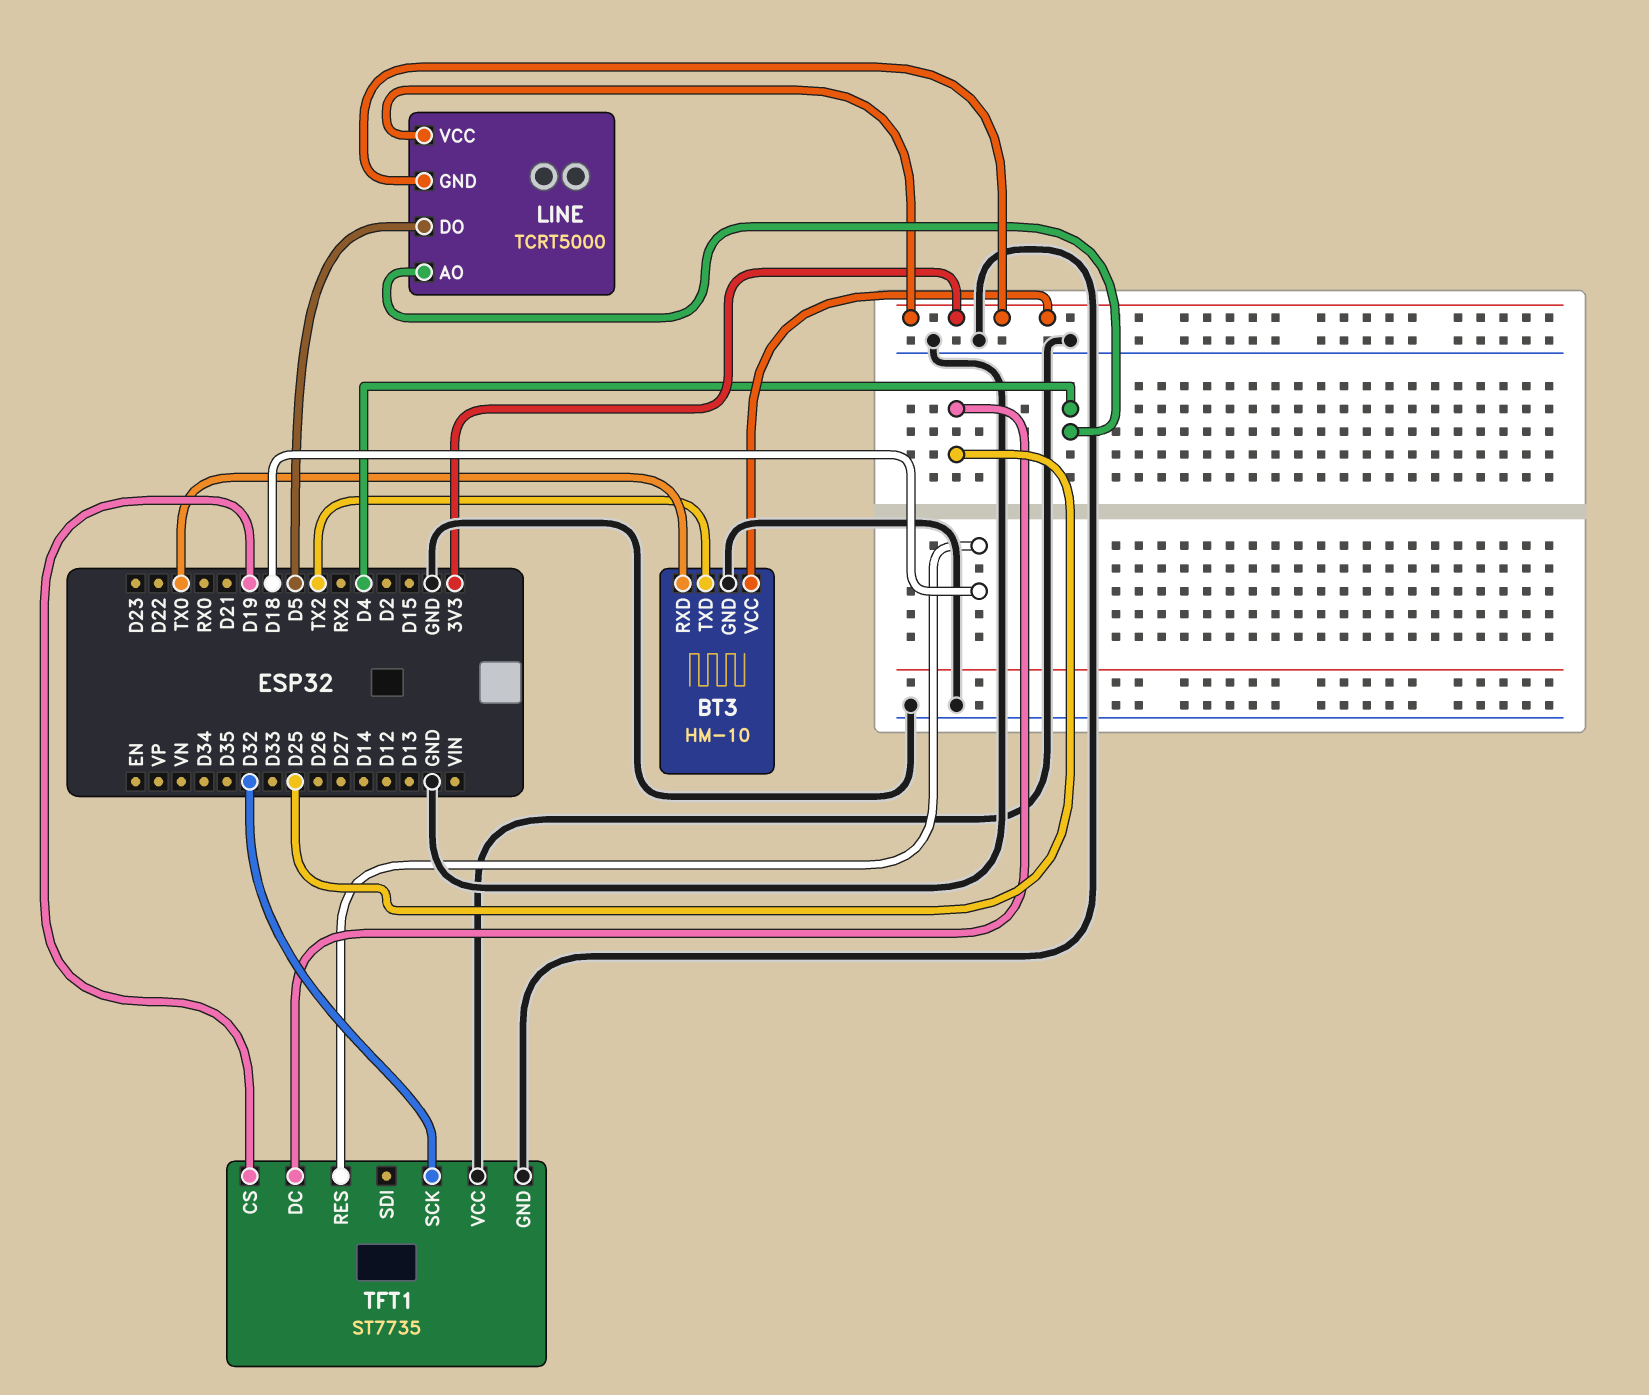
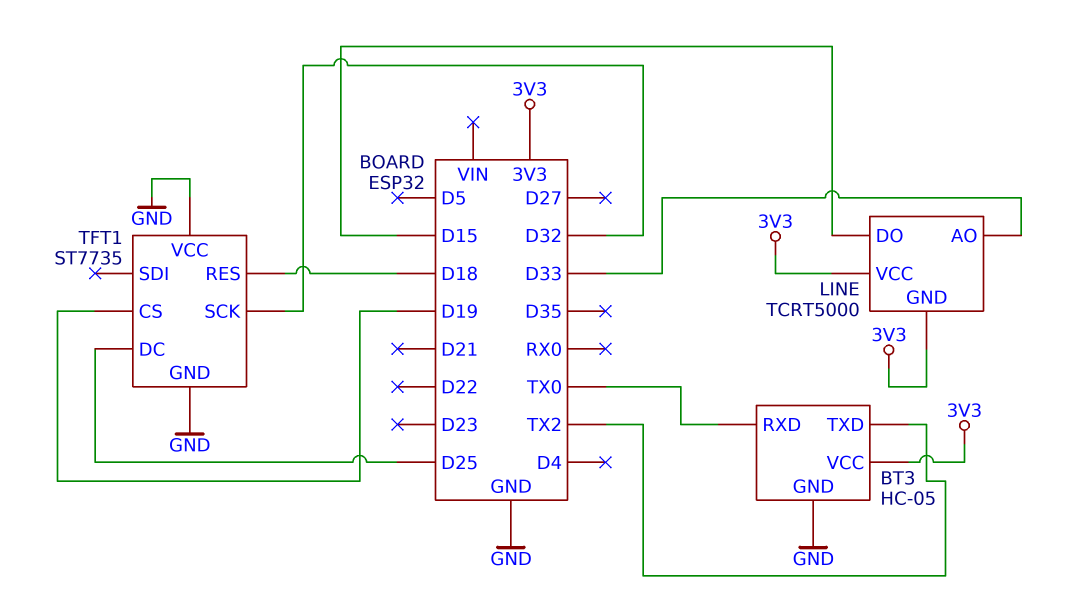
BT3: HM-10 -> HC-05
LINE pin AO: D4 -> D33
LINE pin DO: D5 -> D15

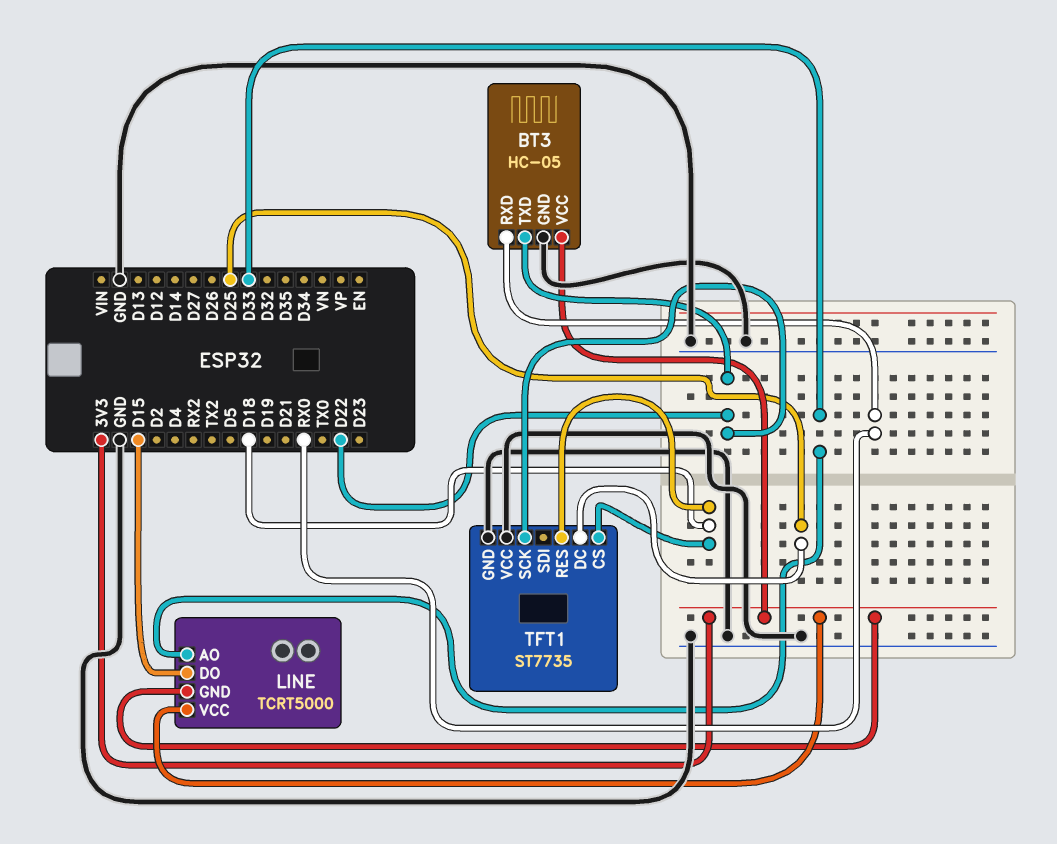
BT3 pin RXD: TX0 -> RX0
BT3 pin TXD: TX2 -> D22
TFT1 pin CS: D19 -> D18
TFT1 pin SCK: D32 -> D22

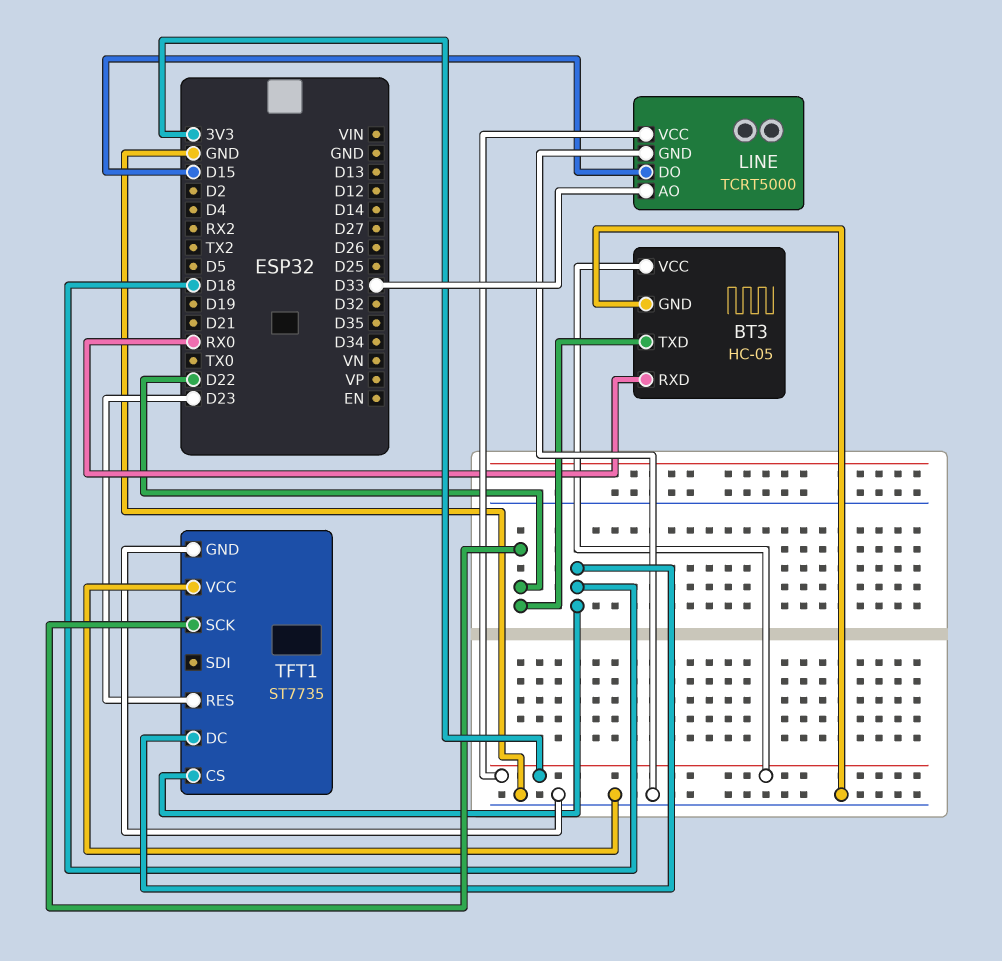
LINE pin GND: 3V3 -> GND
TFT1 pin DC: D25 -> D18
TFT1 pin RES: D18 -> D23

